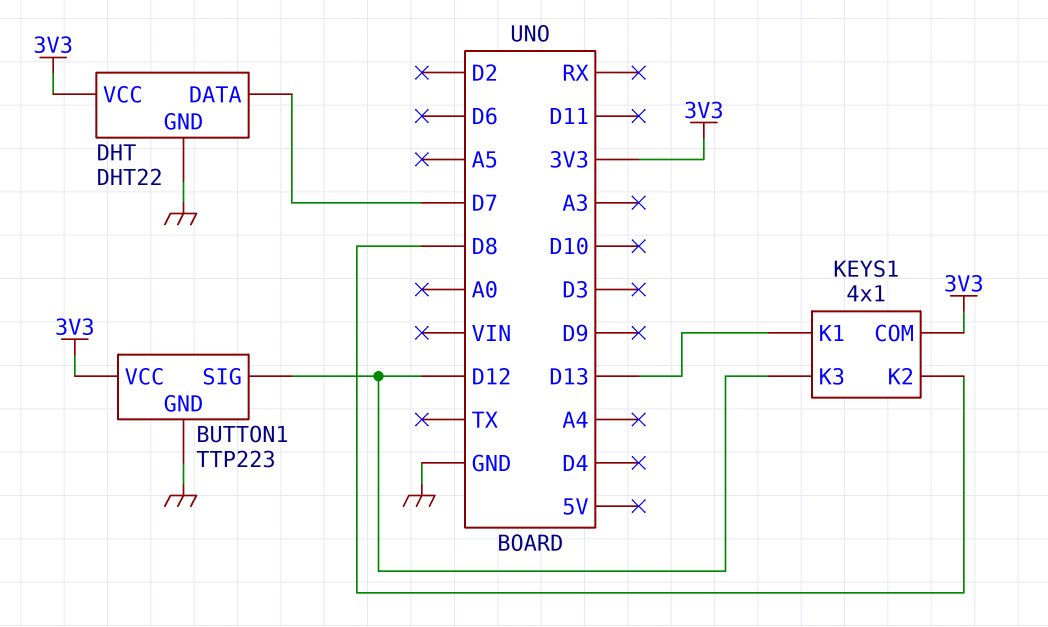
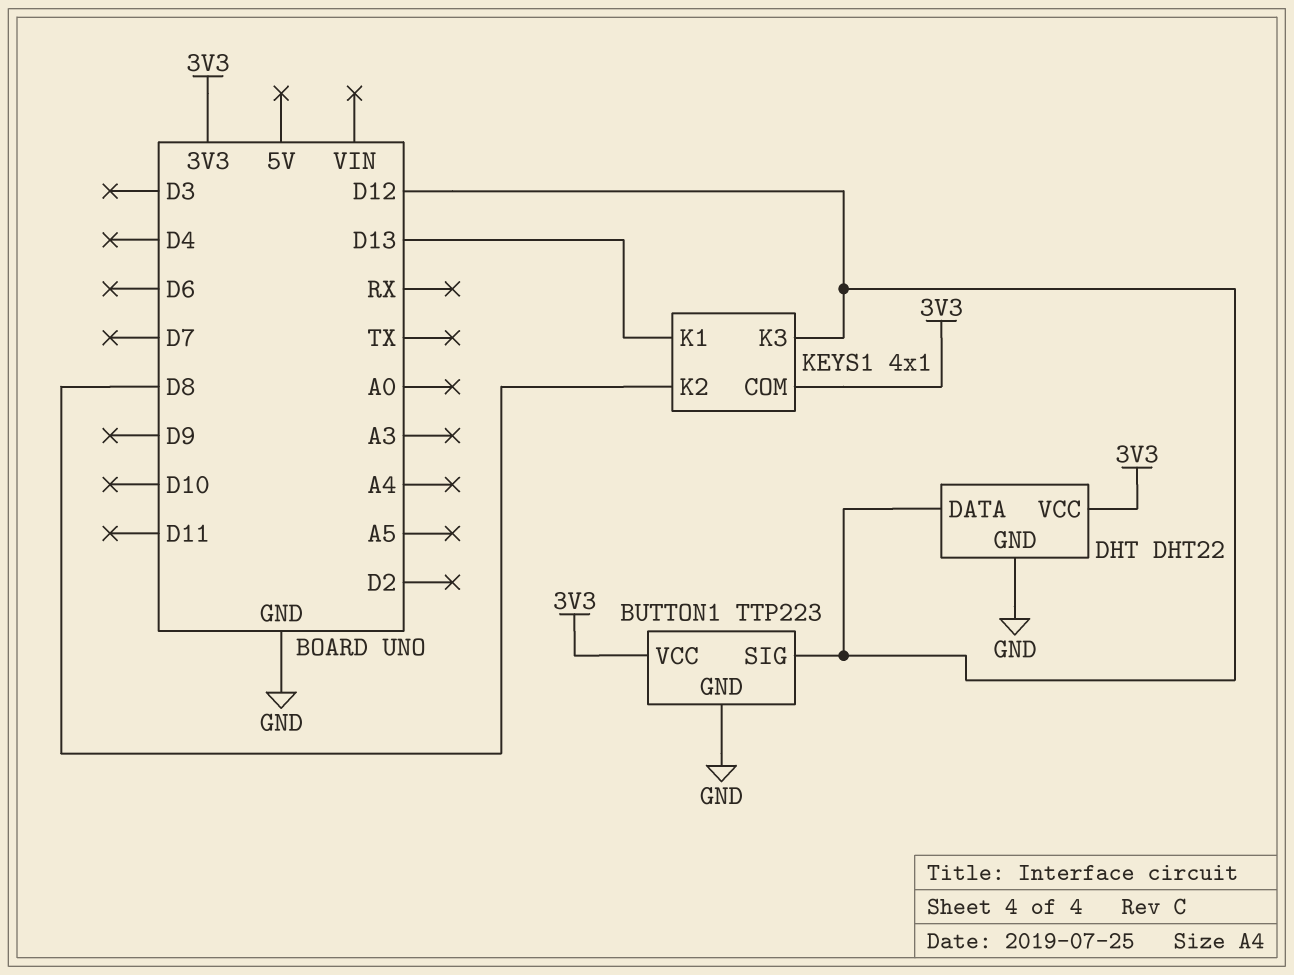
DHT pin DATA: D7 -> D12

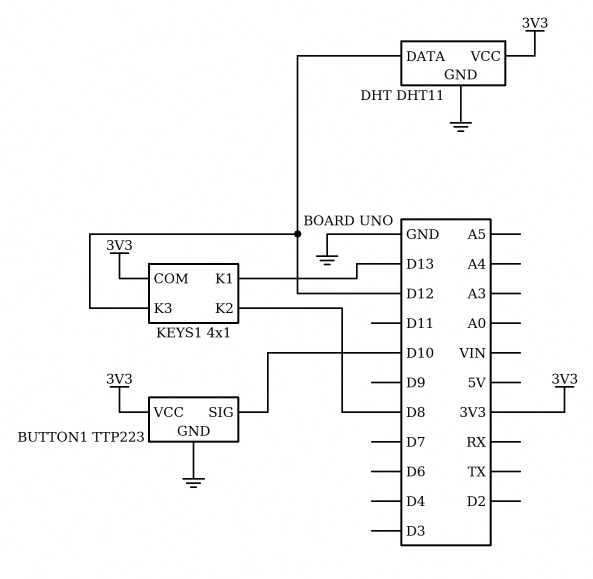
BUTTON1 pin SIG: D12 -> D10
DHT: DHT22 -> DHT11

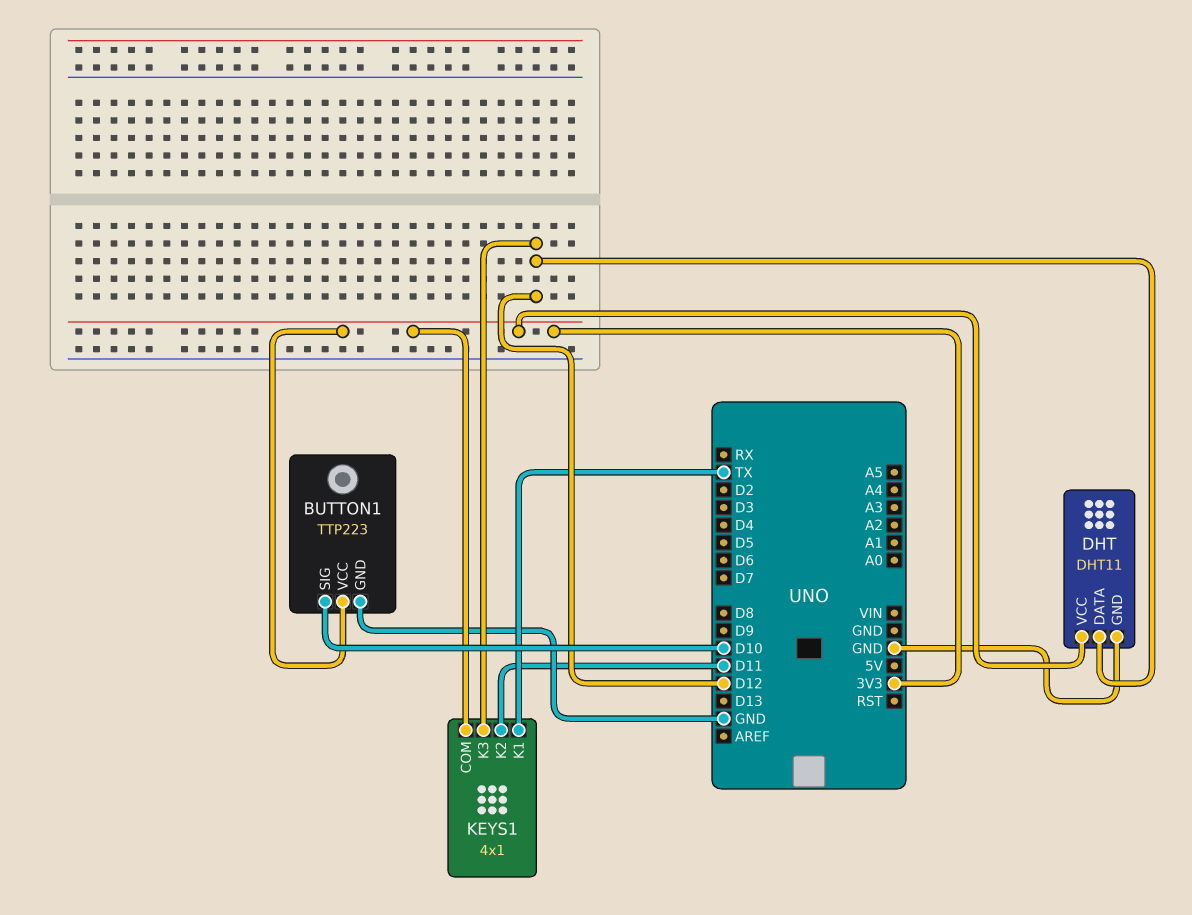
KEYS1 pin K1: D13 -> TX
KEYS1 pin K2: D8 -> D11

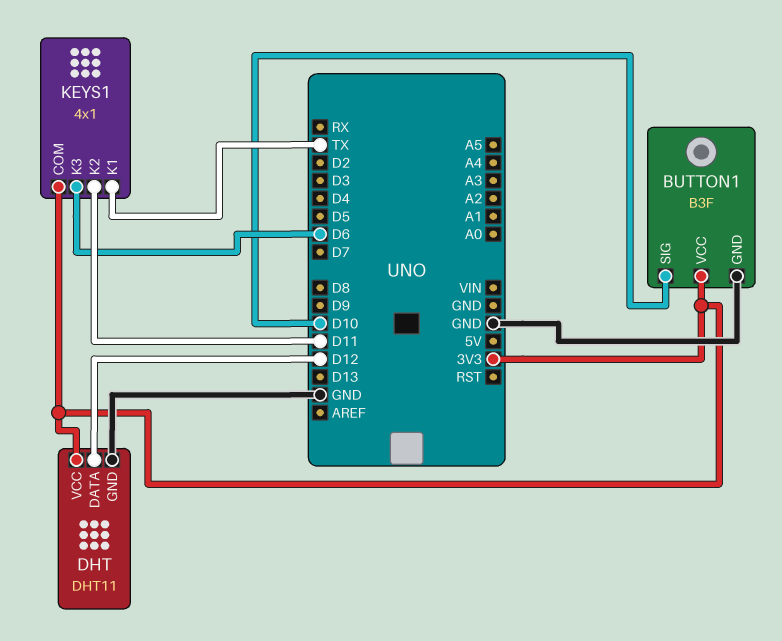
BUTTON1: TTP223 -> B3F
KEYS1 pin K3: D12 -> D6

